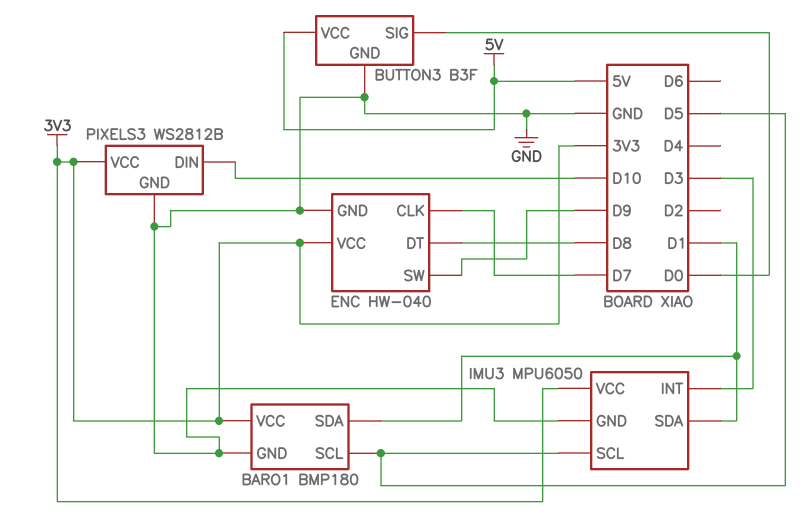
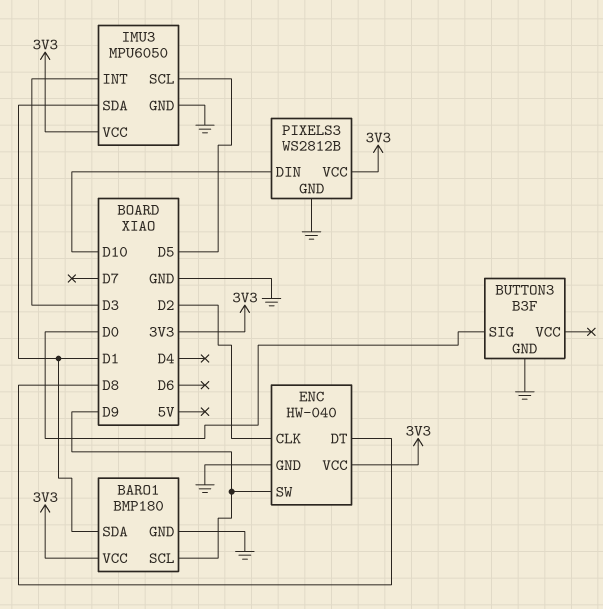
BARO1 pin SCL: D5 -> D9
BUTTON3 pin VCC: 5V -> none
ENC pin CLK: D7 -> D2

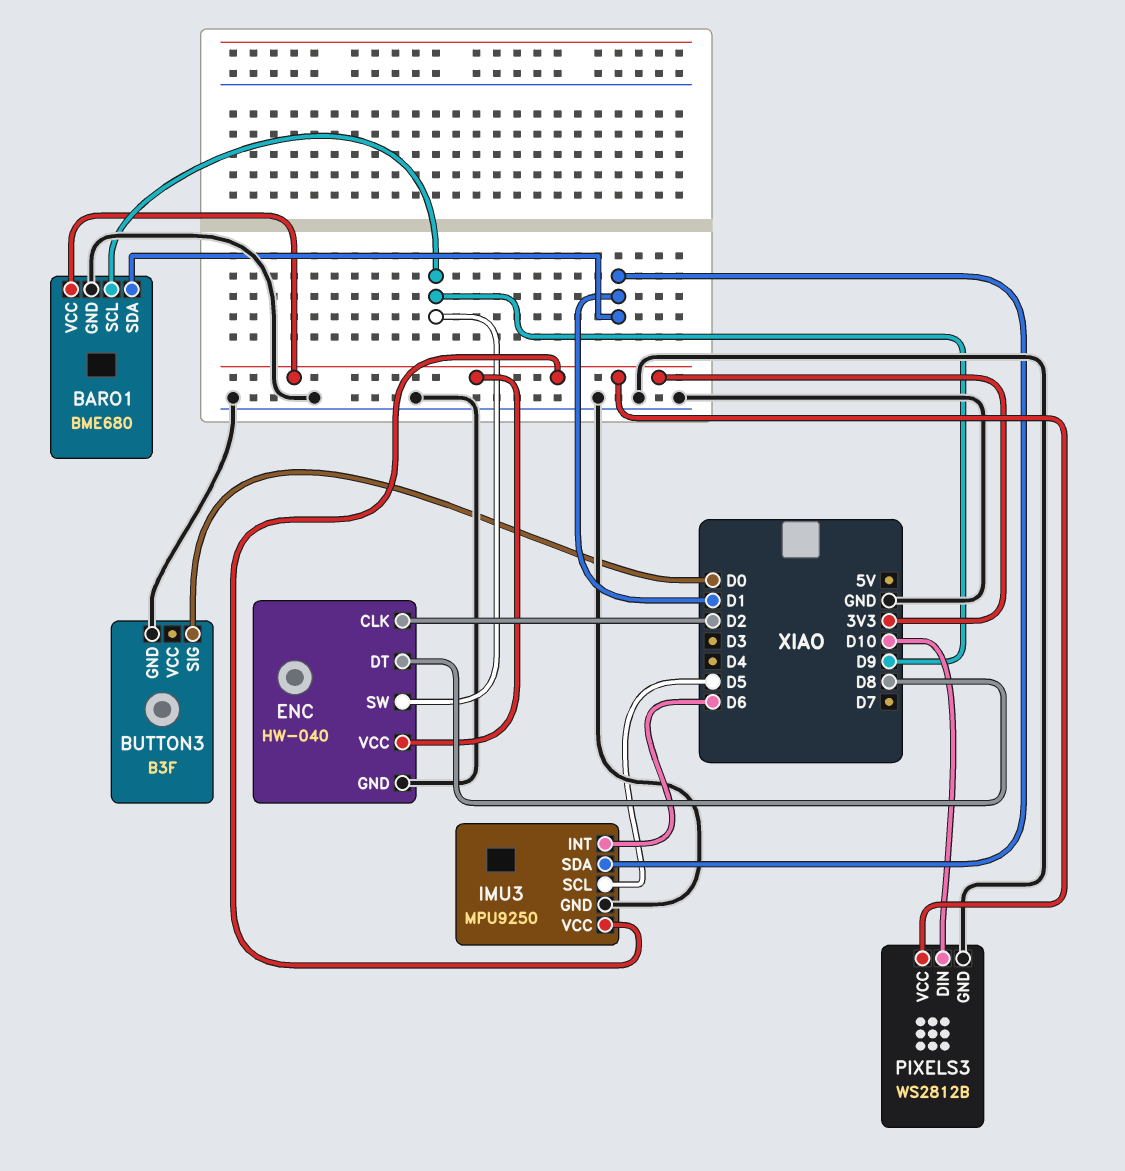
BARO1: BMP180 -> BME680
IMU3: MPU6050 -> MPU9250
IMU3 pin INT: D3 -> D6

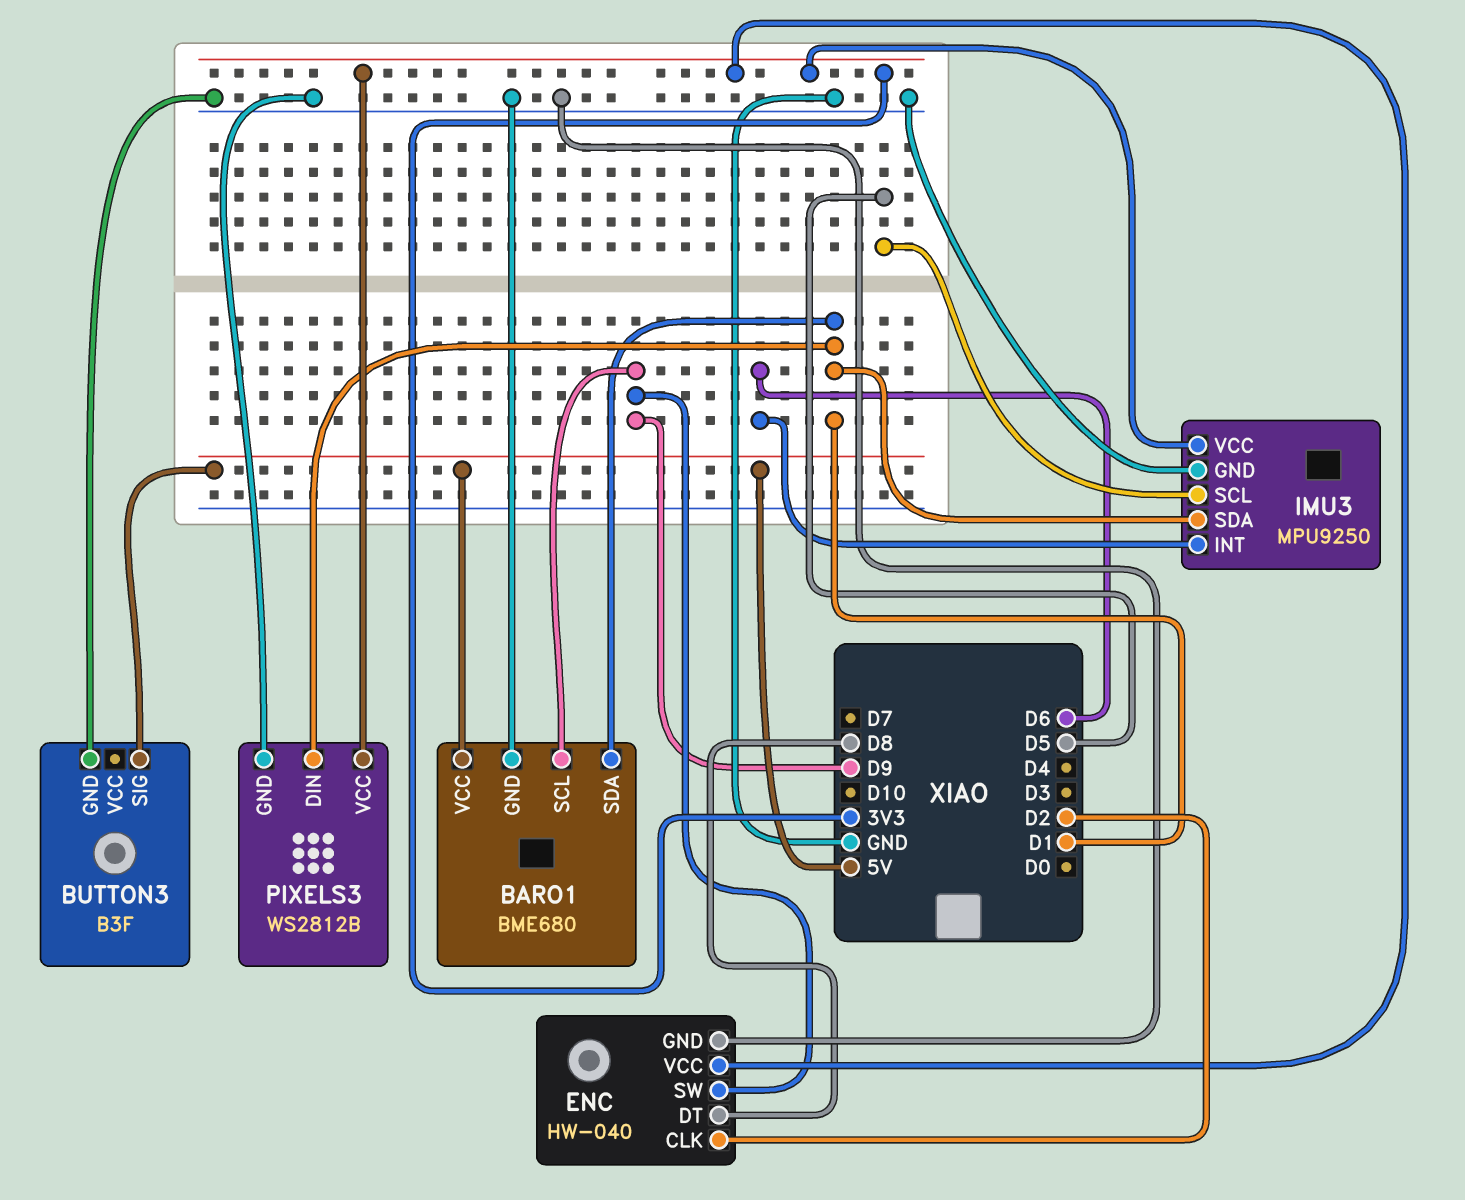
BARO1 pin VCC: 3V3 -> 5V
BUTTON3 pin SIG: D0 -> 5V
PIXELS3 pin DIN: D10 -> D1

